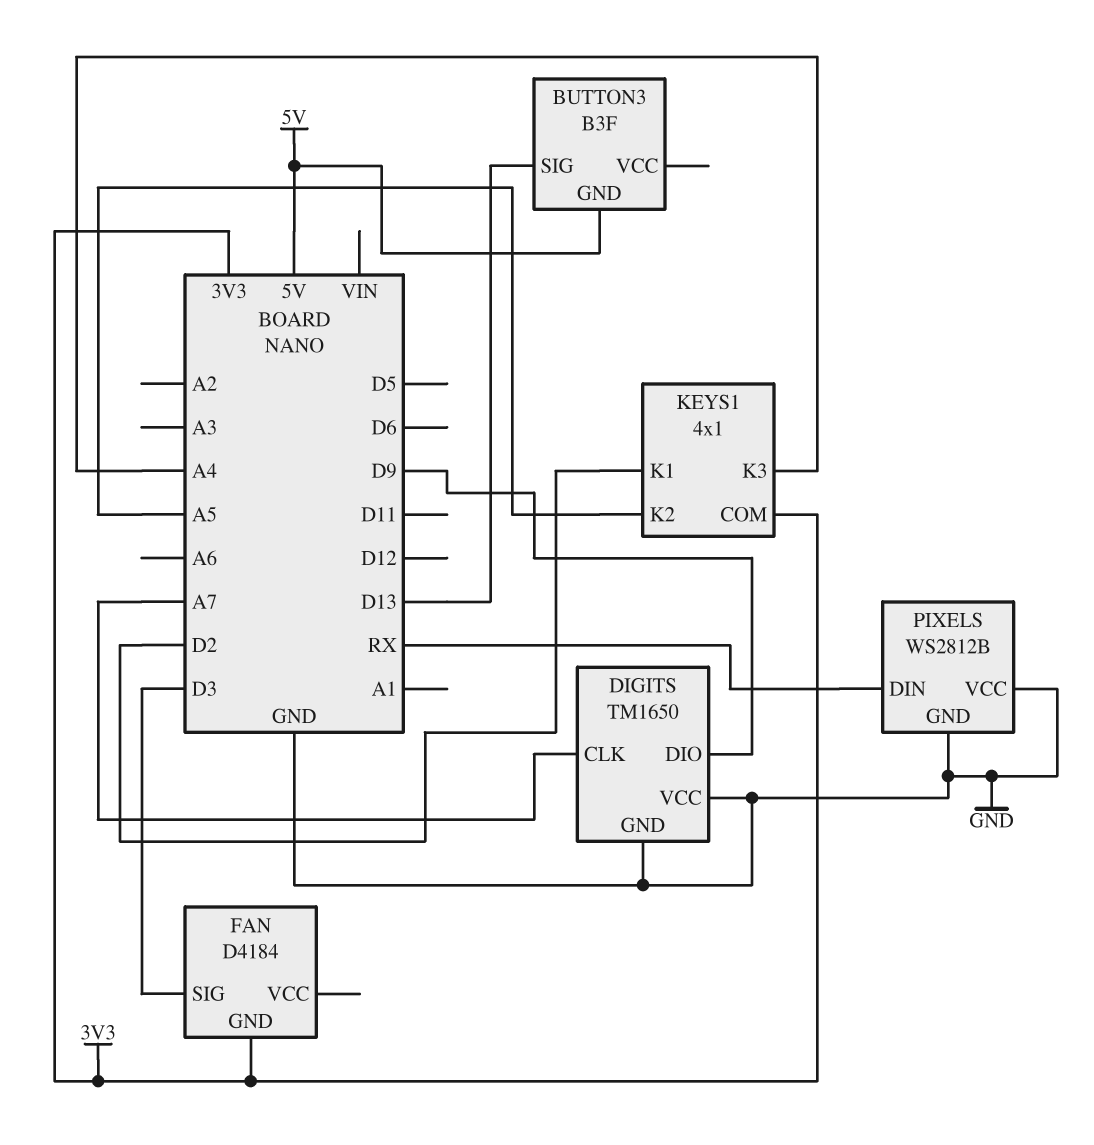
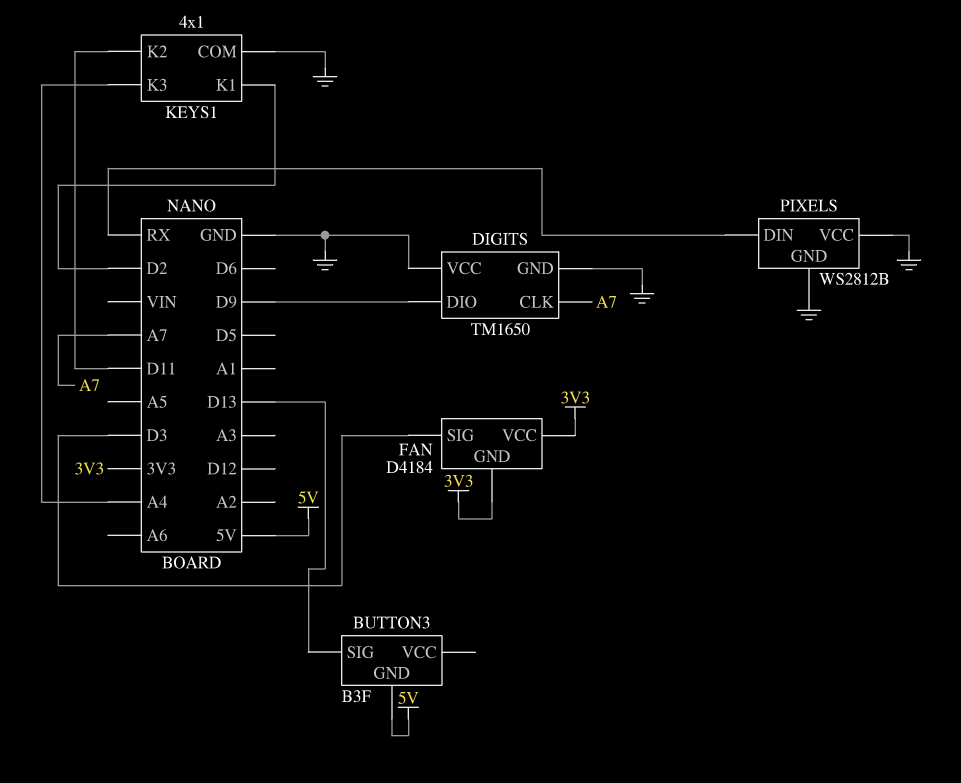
FAN pin VCC: none -> 3V3
KEYS1 pin COM: 3V3 -> GND
KEYS1 pin K2: A5 -> D11

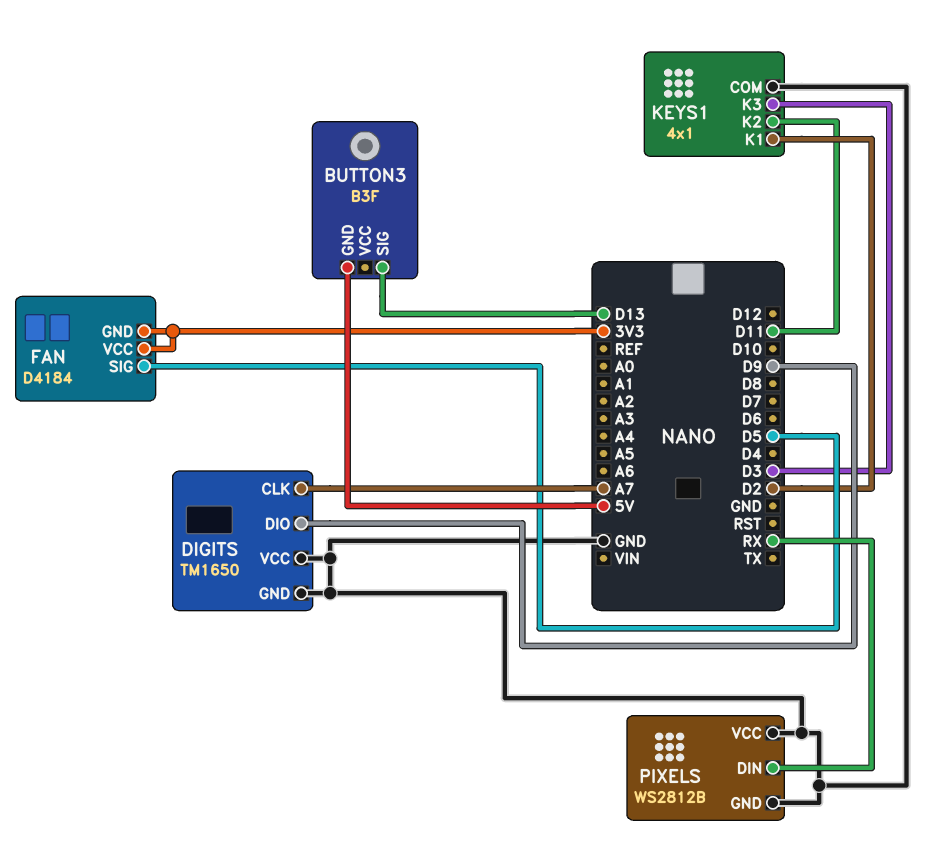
FAN pin SIG: D3 -> D5
KEYS1 pin K3: A4 -> D3

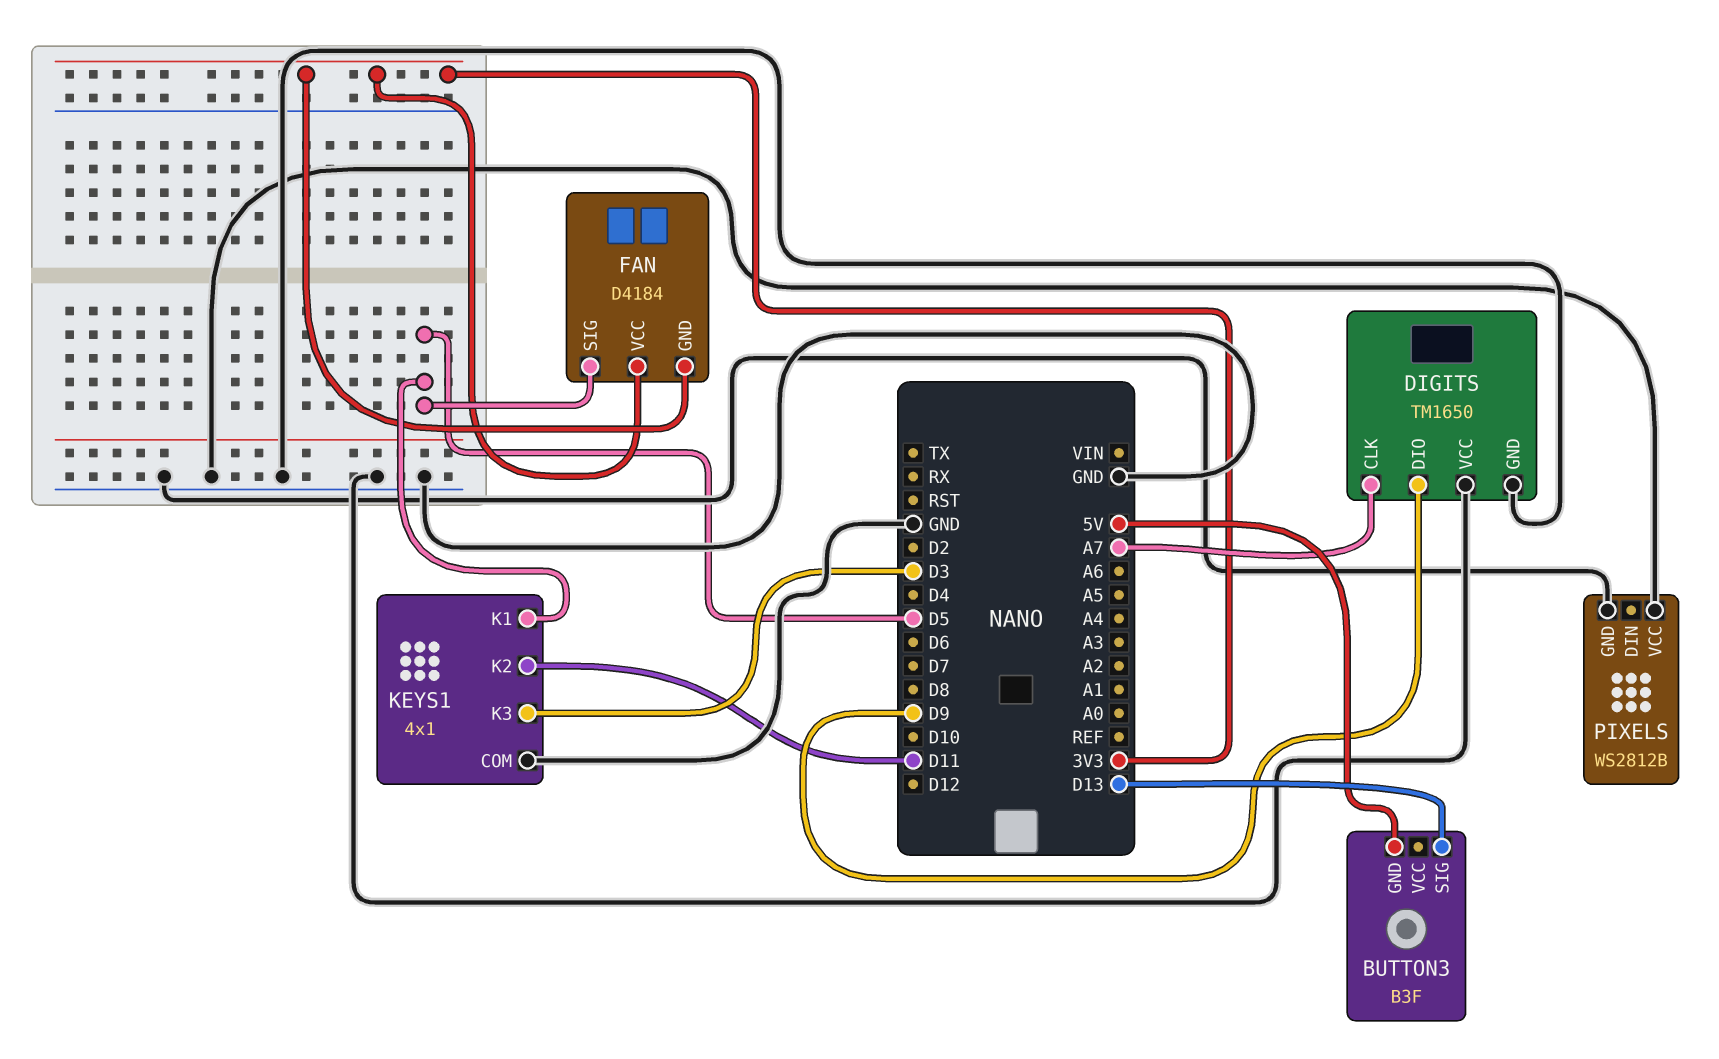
KEYS1 pin K1: D2 -> D5
PIXELS pin DIN: RX -> none

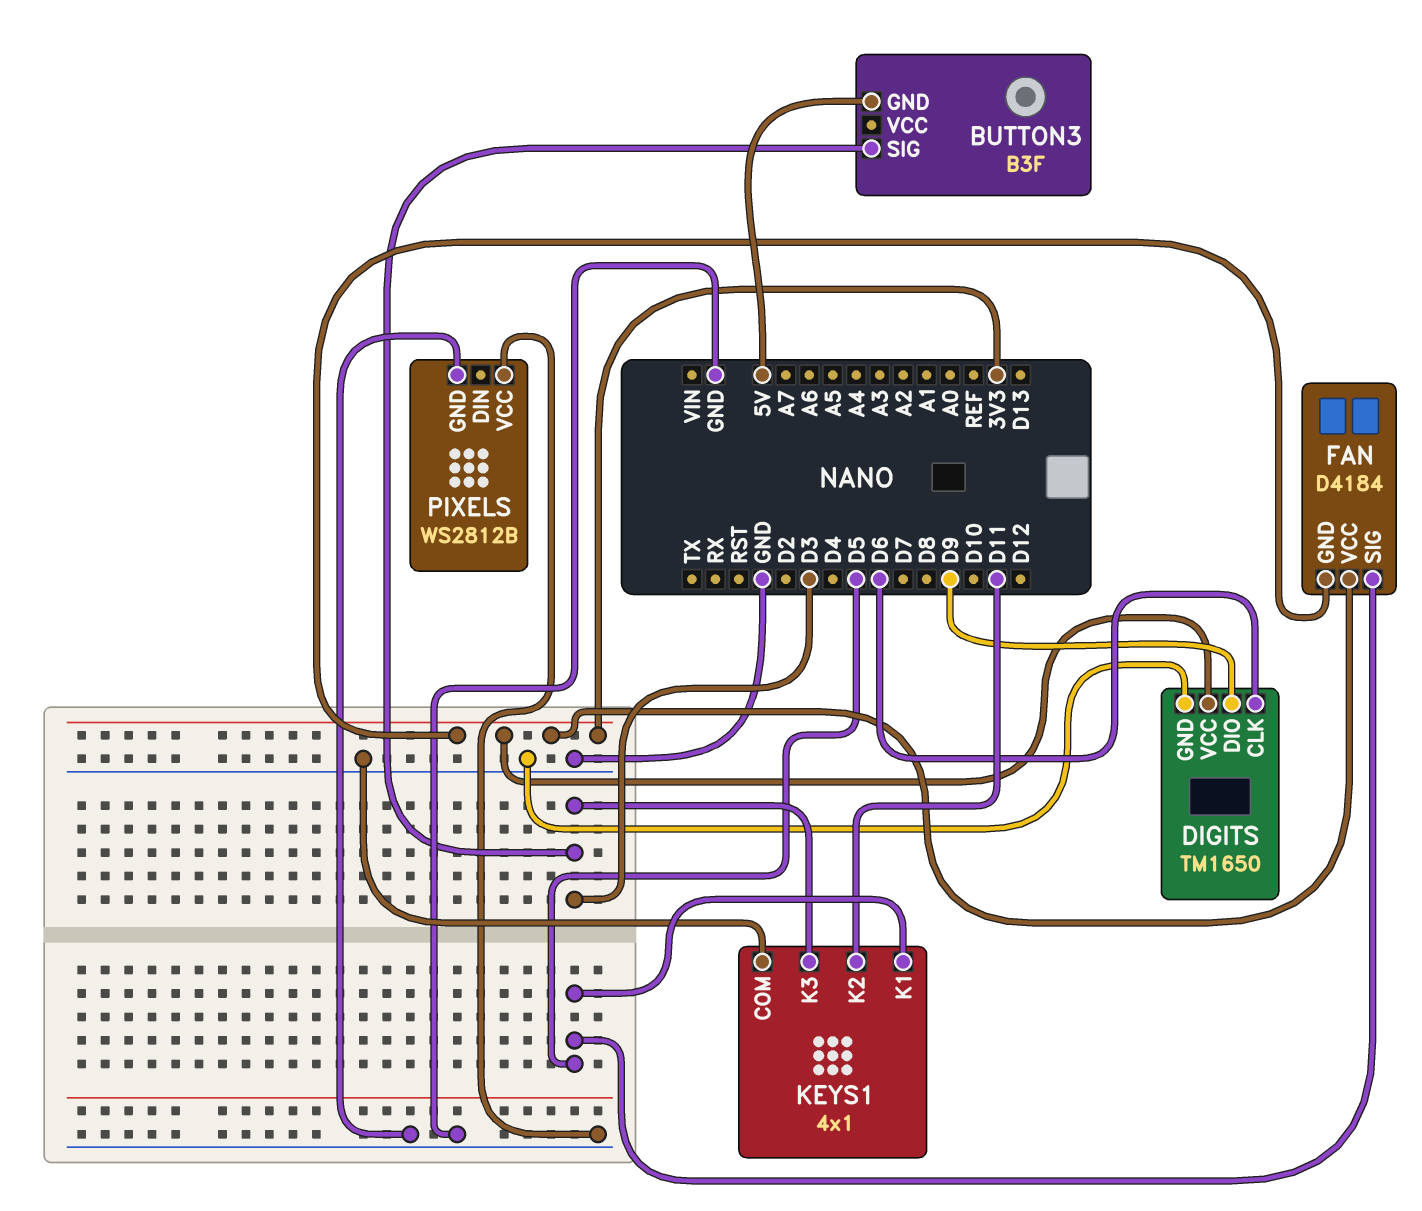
BUTTON3 pin SIG: D13 -> D3
DIGITS pin CLK: A7 -> D6
DIGITS pin VCC: GND -> 3V3

